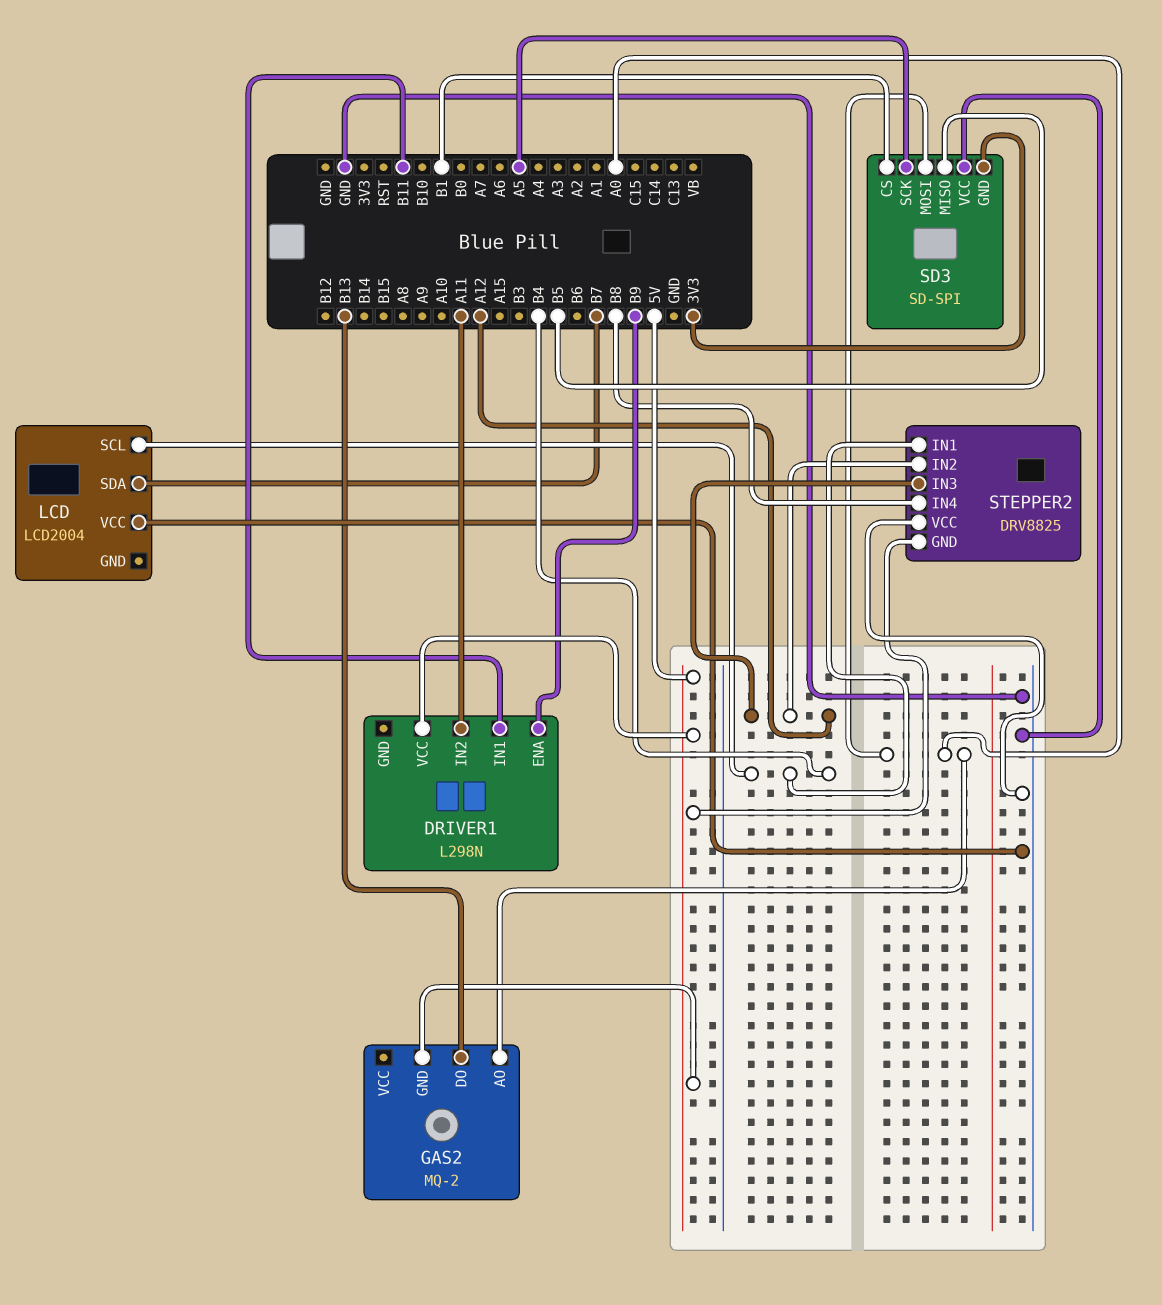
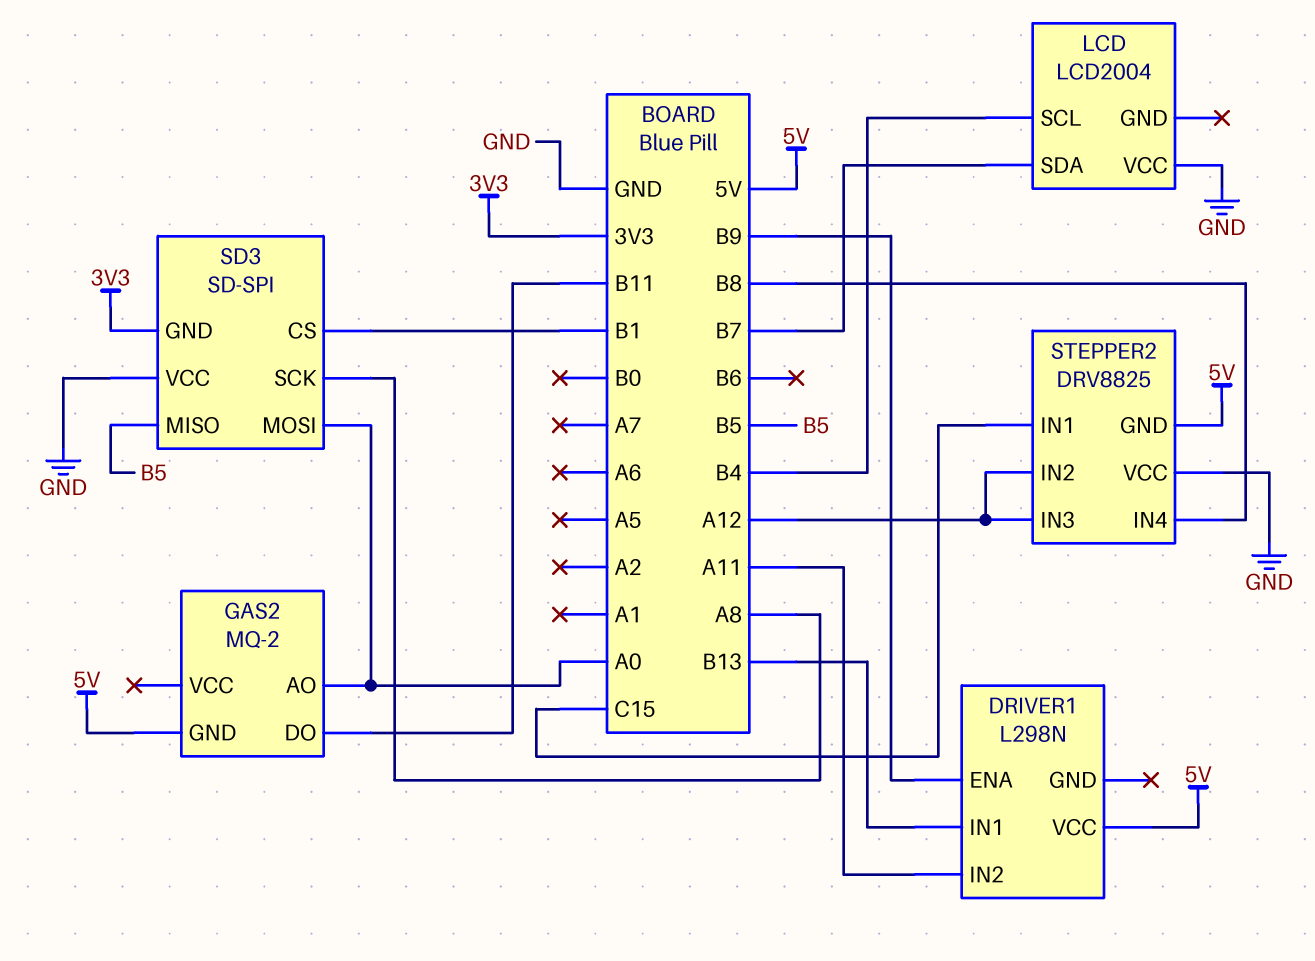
DRIVER1 pin IN1: B11 -> B13
GAS2 pin DO: B13 -> B11
SD3 pin SCK: A5 -> A8
STEPPER2 pin IN1: B4 -> C15

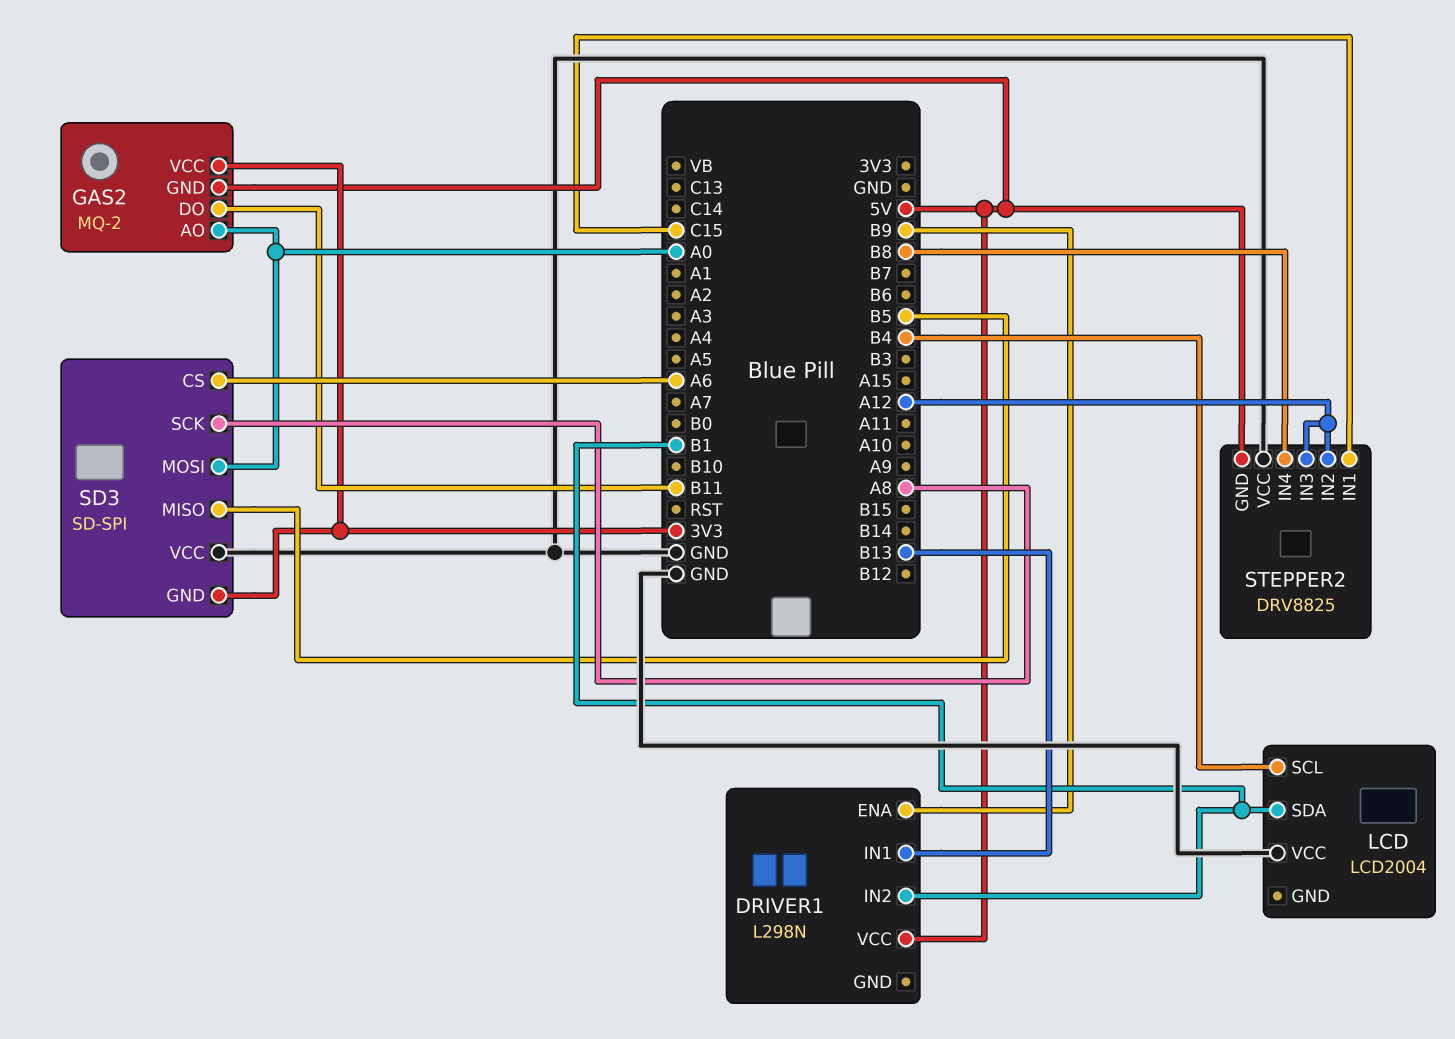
DRIVER1 pin IN2: A11 -> B1
GAS2 pin VCC: none -> 3V3
LCD pin SDA: B7 -> B1
SD3 pin CS: B1 -> A6

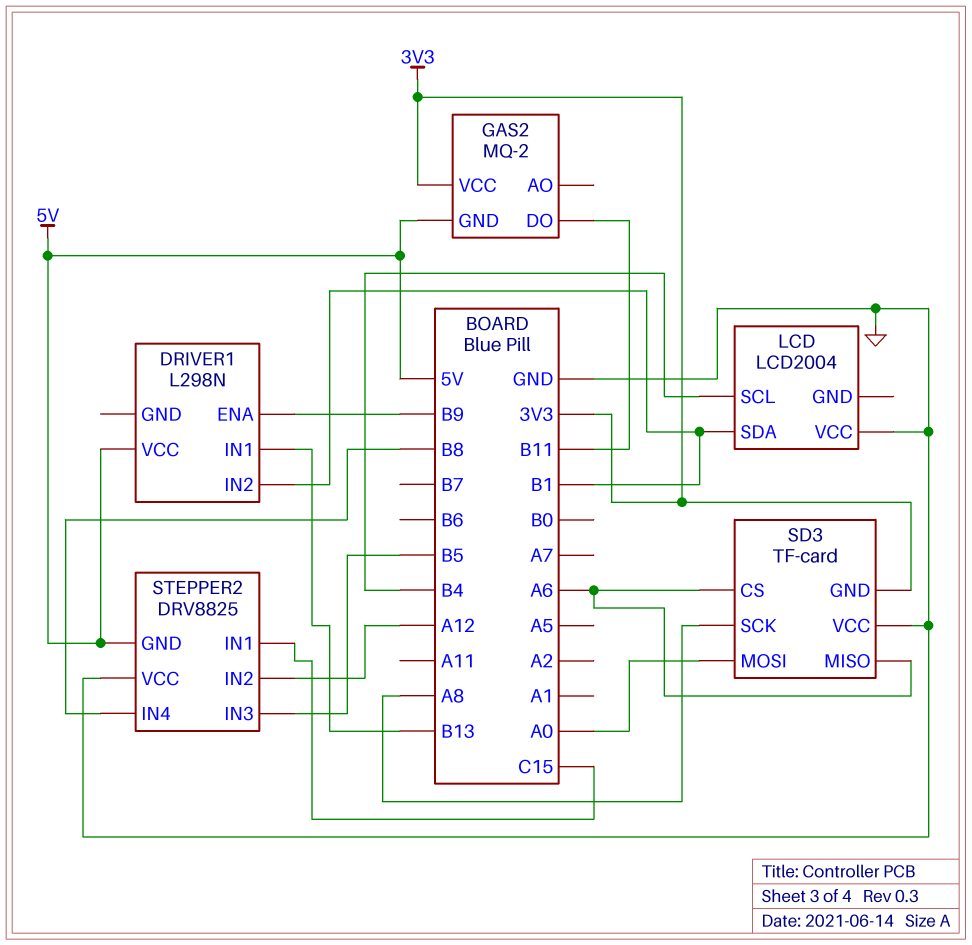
GAS2 pin AO: A0 -> none
SD3: SD-SPI -> TF-card
SD3 pin MISO: B5 -> A6
STEPPER2 pin IN3: A12 -> B5

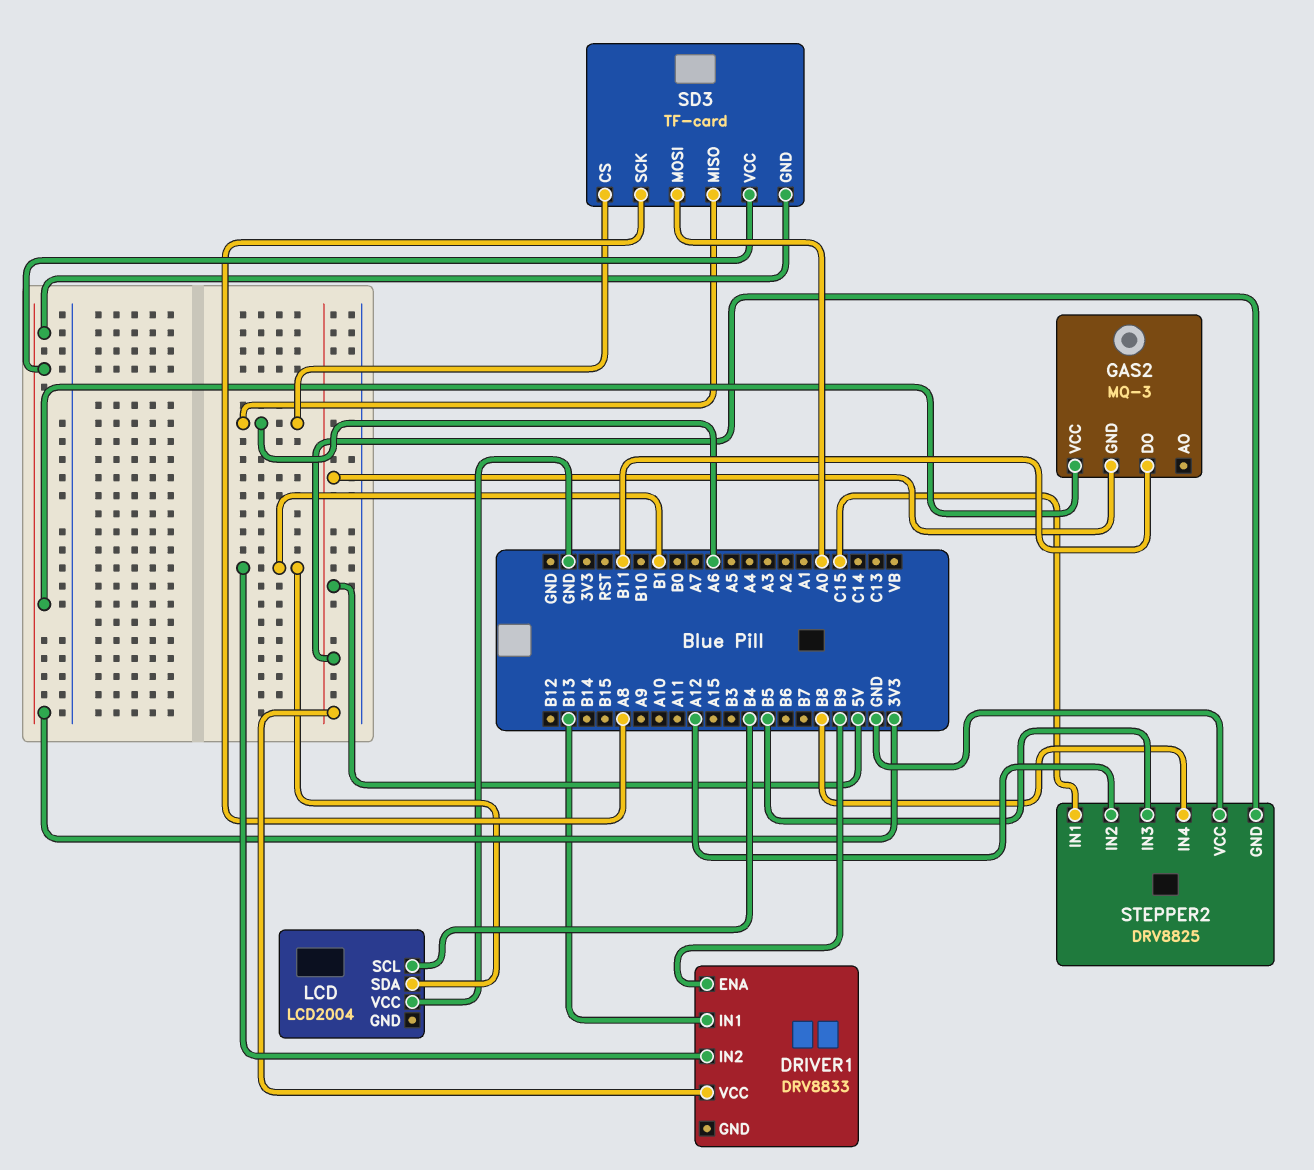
DRIVER1: L298N -> DRV8833
GAS2: MQ-2 -> MQ-3
SD3 pin VCC: GND -> 3V3

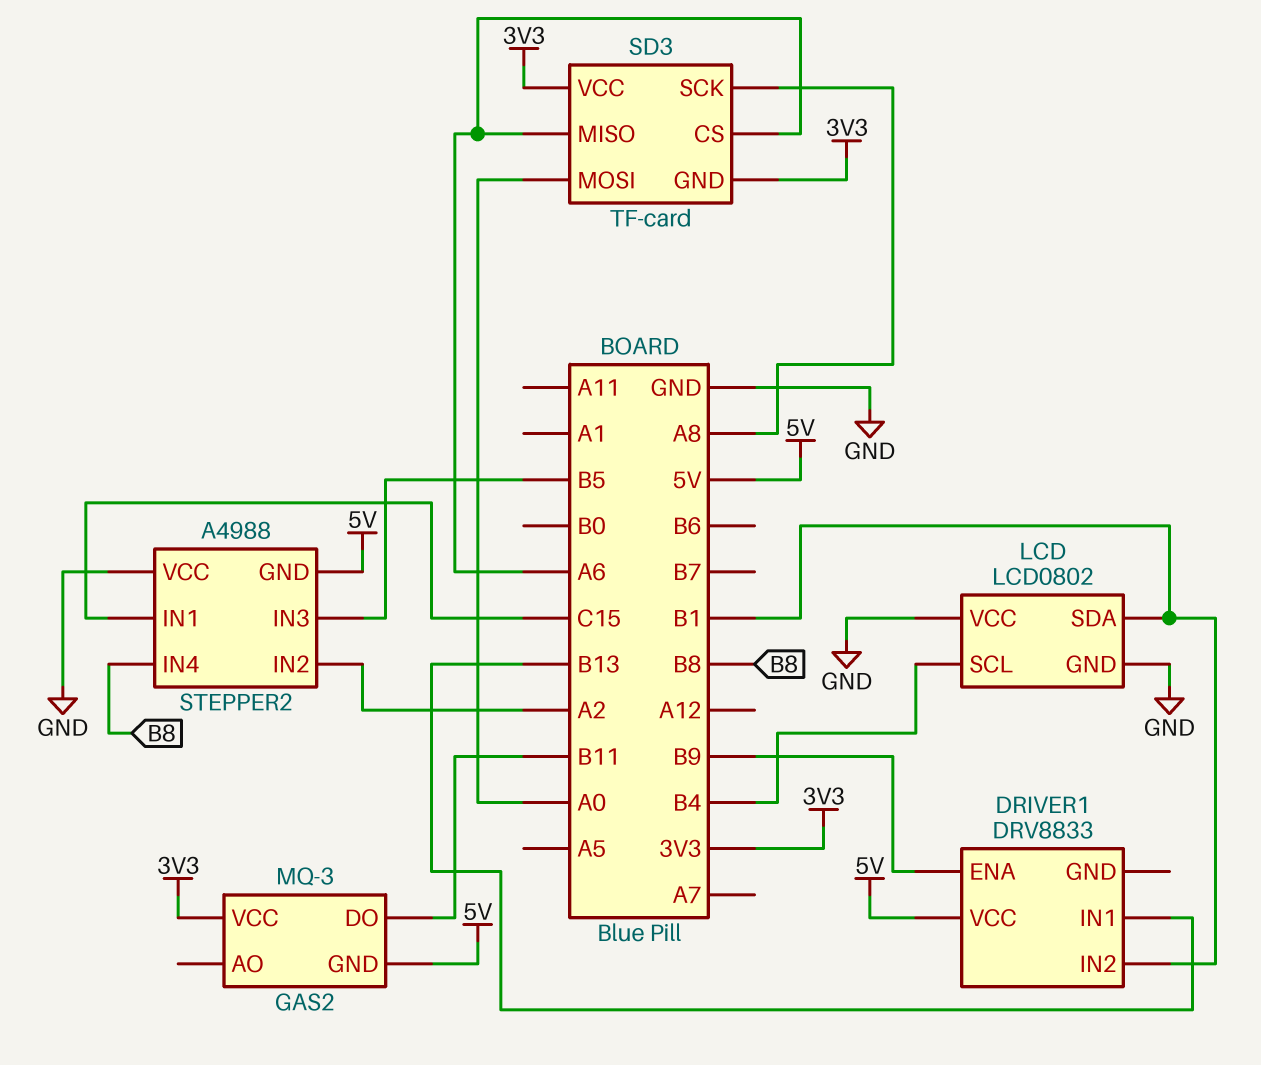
LCD: LCD2004 -> LCD0802
LCD pin GND: none -> GND
STEPPER2: DRV8825 -> A4988
STEPPER2 pin IN2: A12 -> A2

